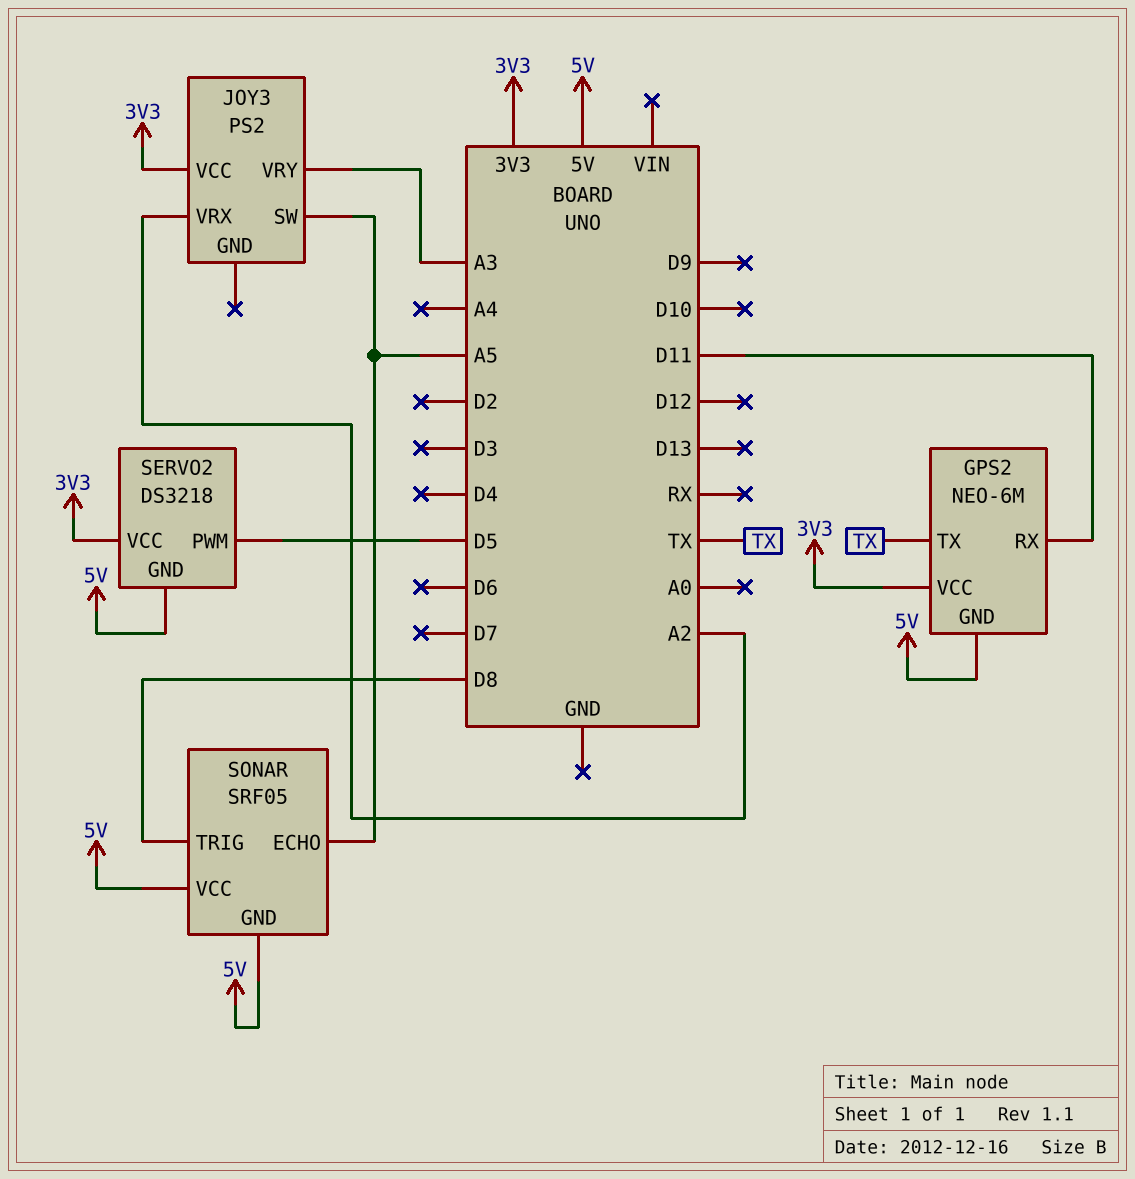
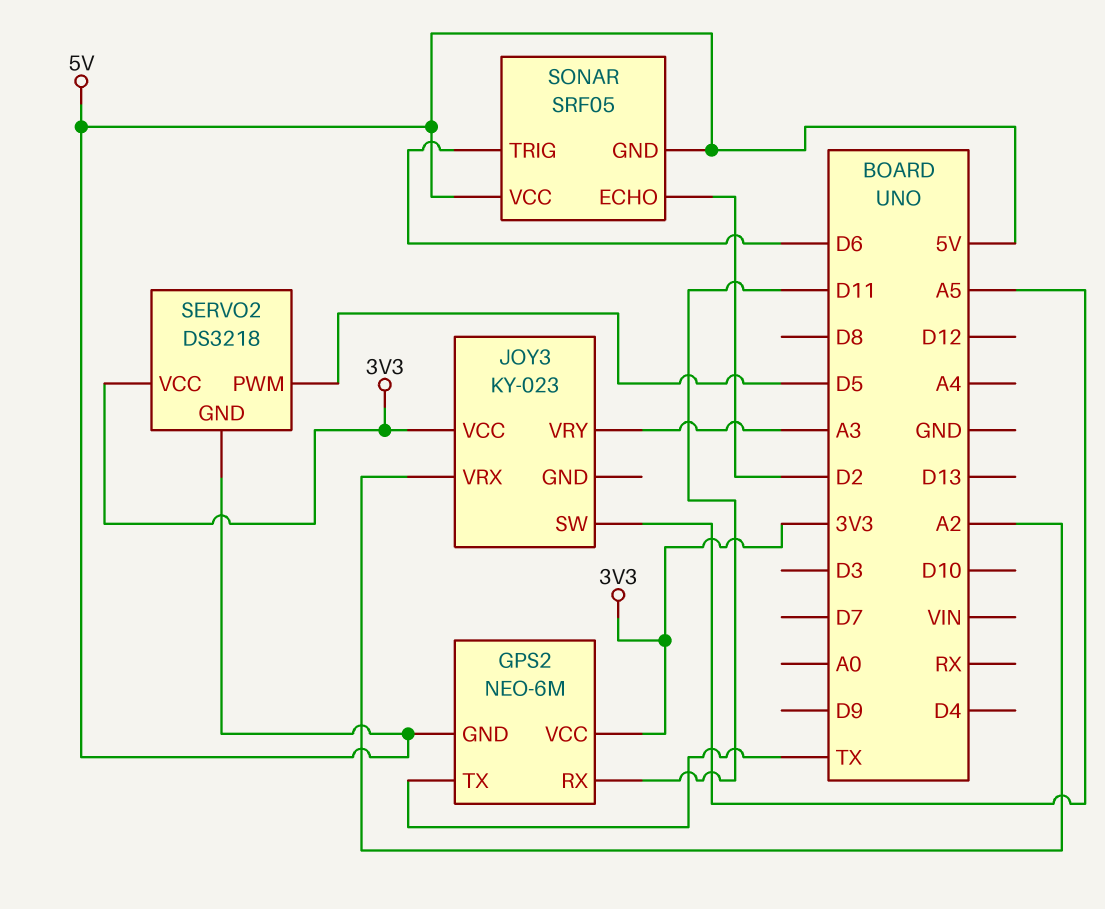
JOY3: PS2 -> KY-023
SONAR pin ECHO: A5 -> D2
SONAR pin TRIG: D8 -> D6

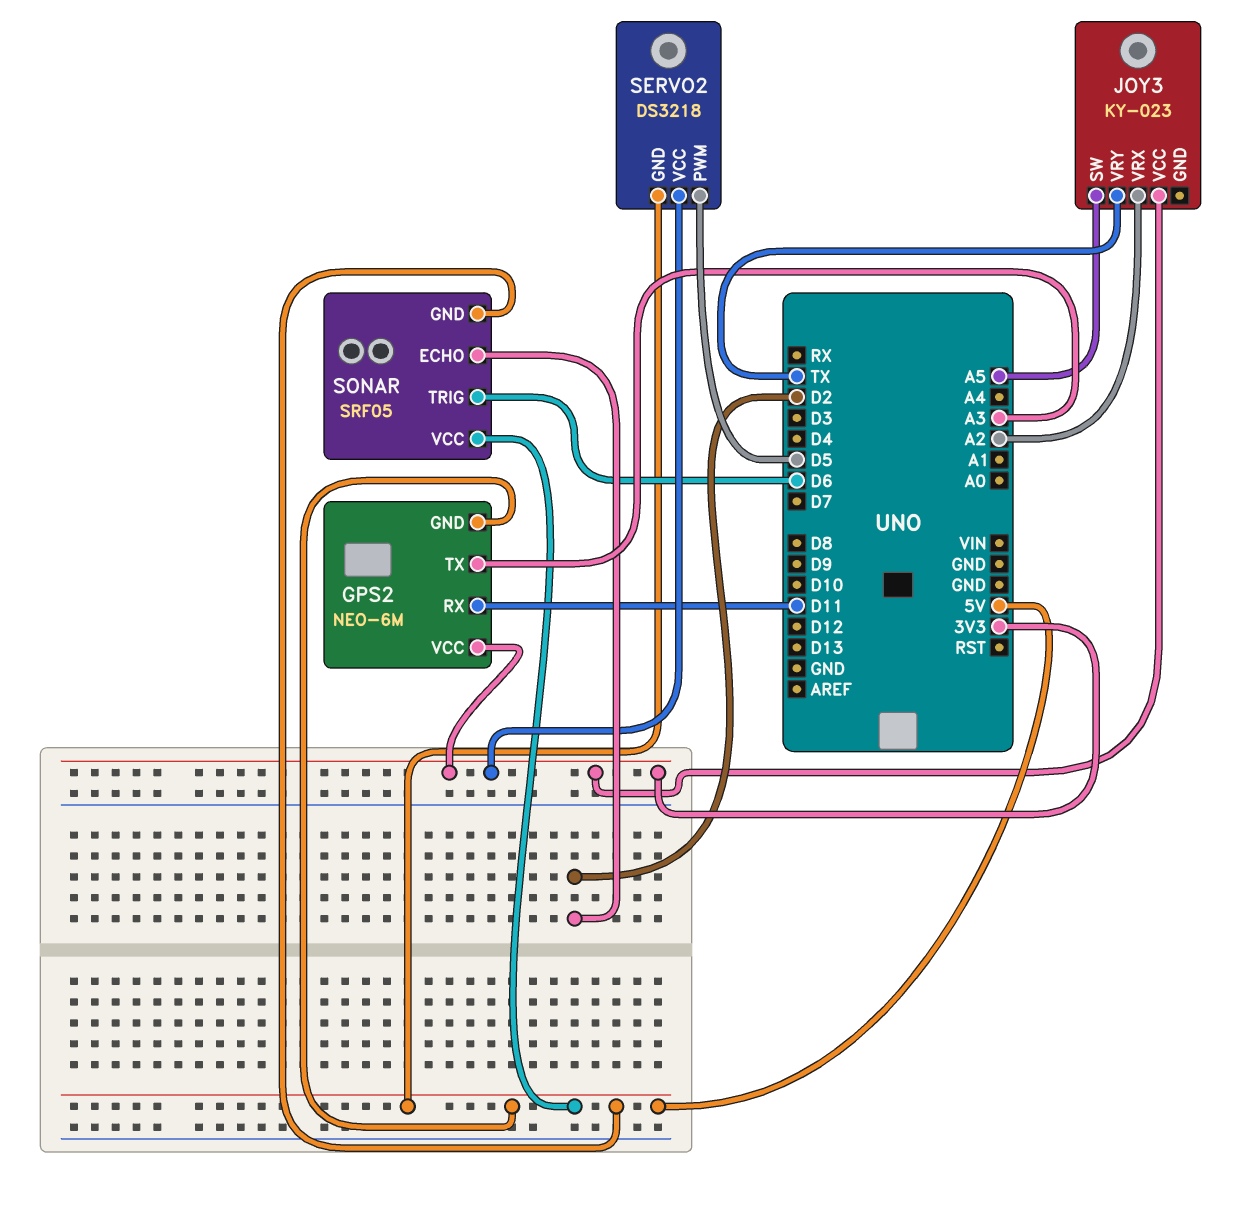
GPS2 pin TX: TX -> A3
JOY3 pin VRY: A3 -> TX

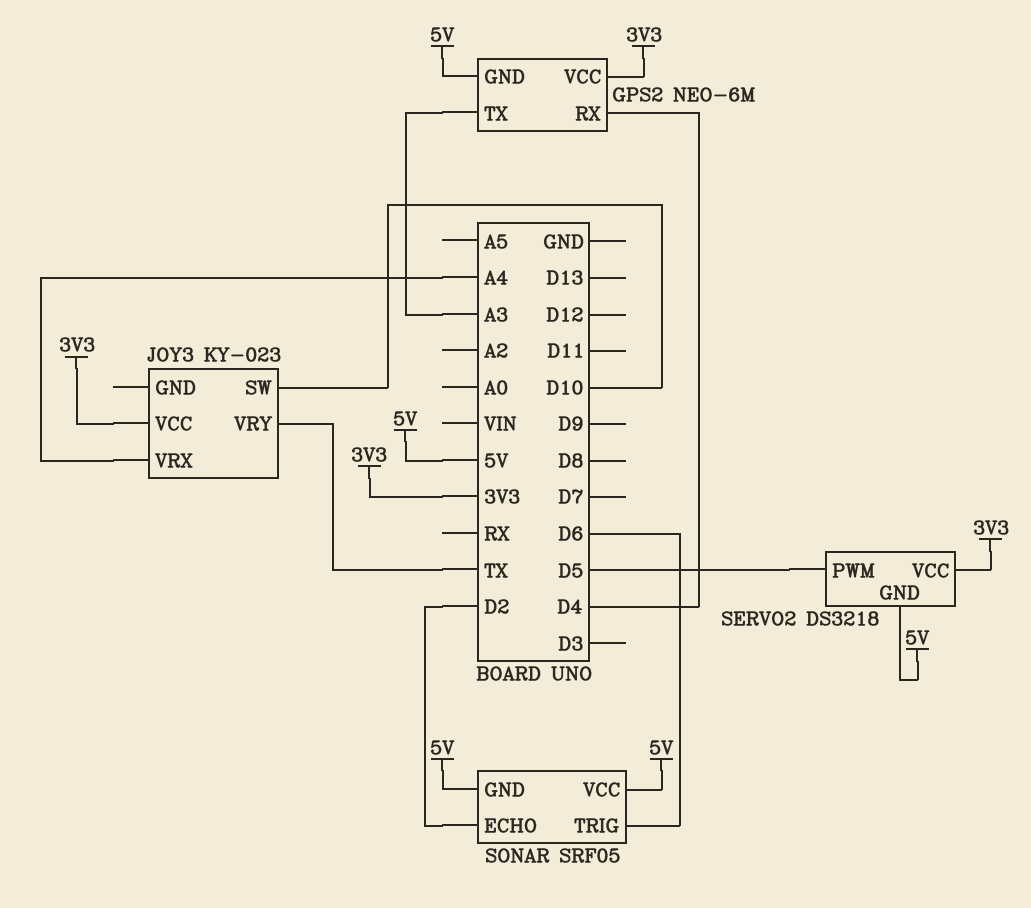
GPS2 pin RX: D11 -> D4
JOY3 pin SW: A5 -> D10
JOY3 pin VRX: A2 -> A4

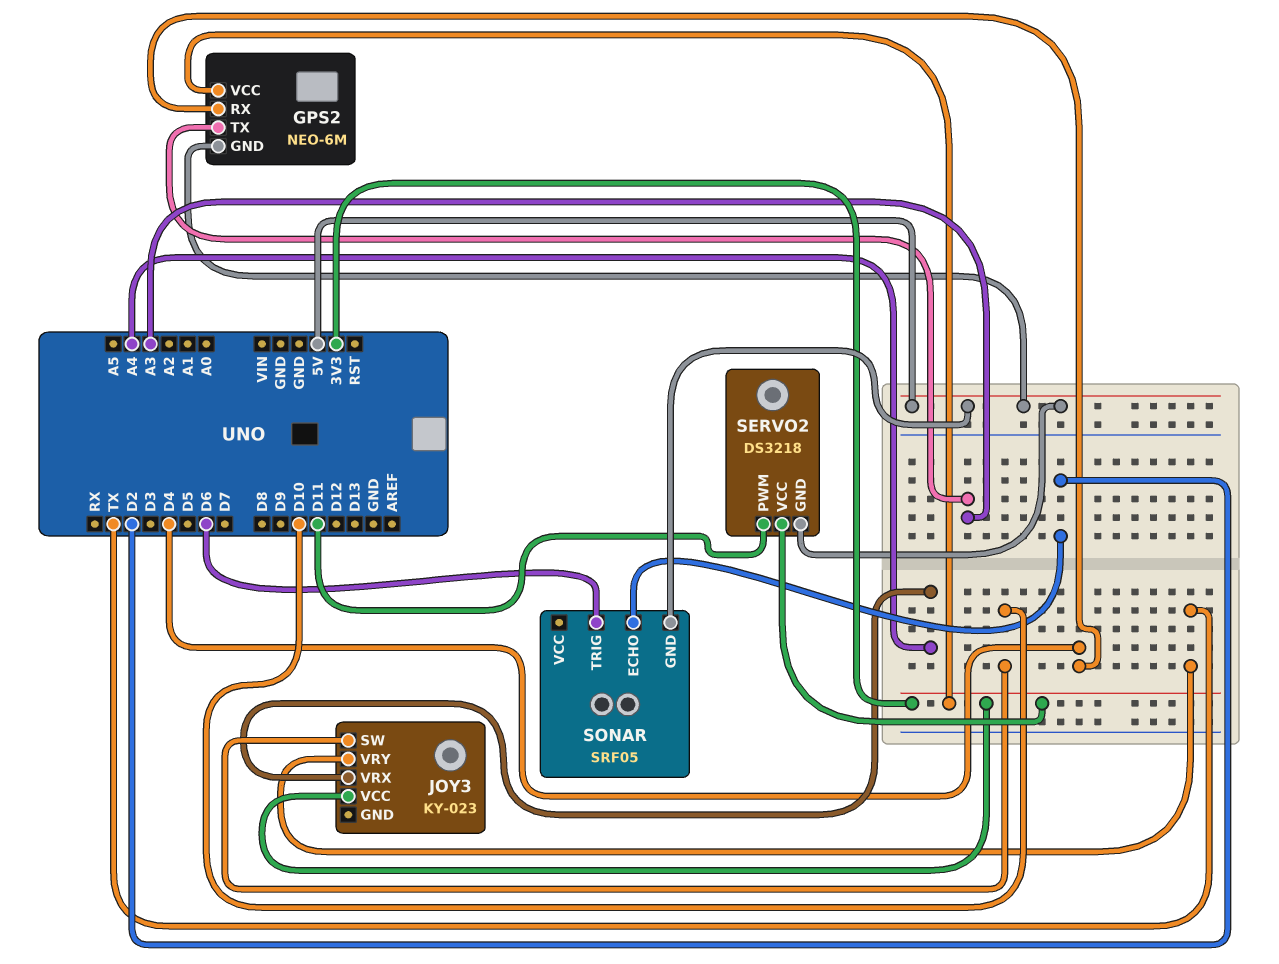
SERVO2 pin PWM: D5 -> D11
SONAR pin VCC: 5V -> none

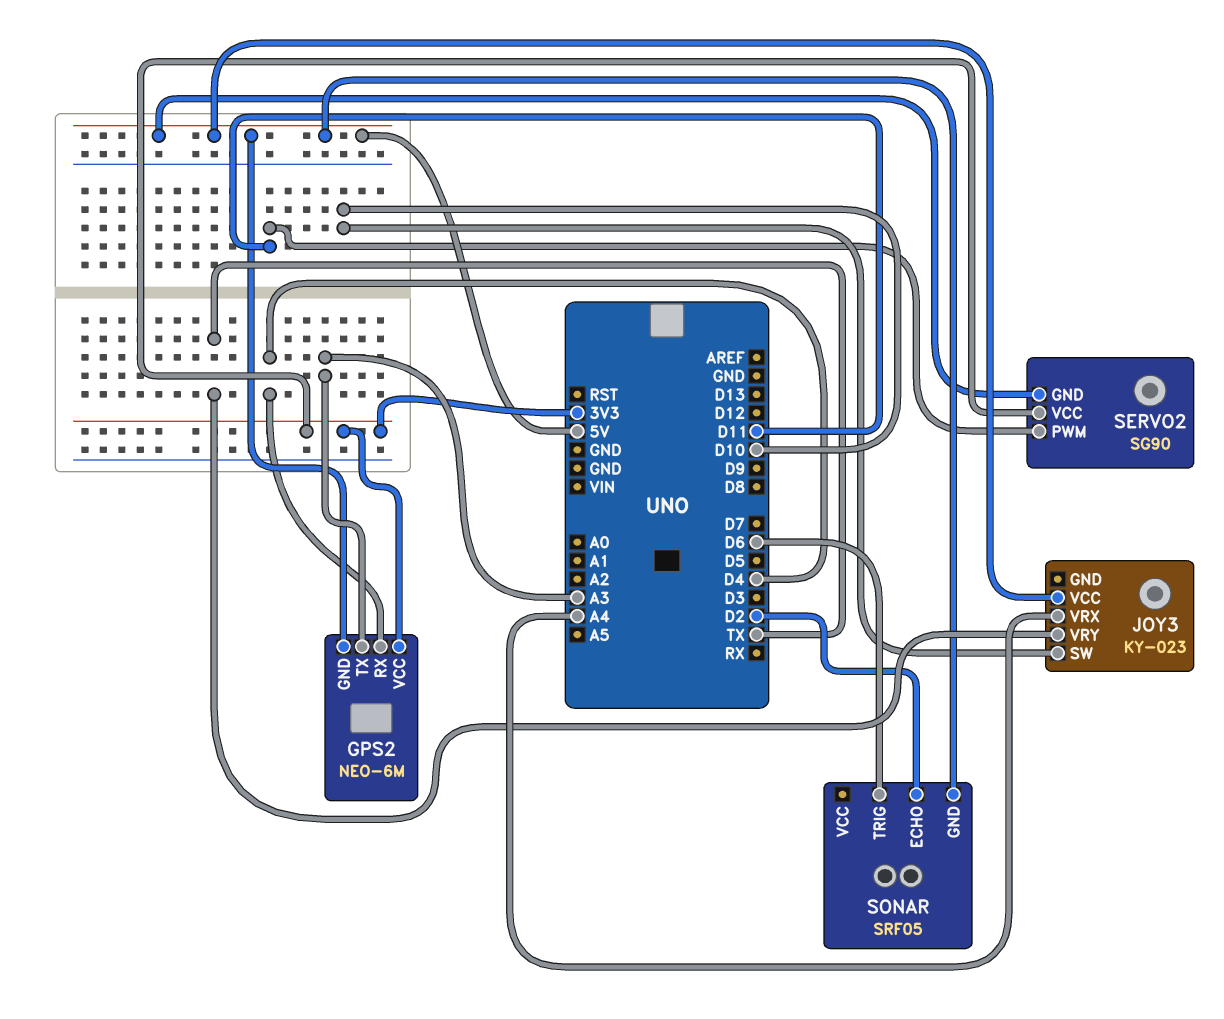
JOY3 pin VCC: 3V3 -> 5V
SERVO2: DS3218 -> SG90

